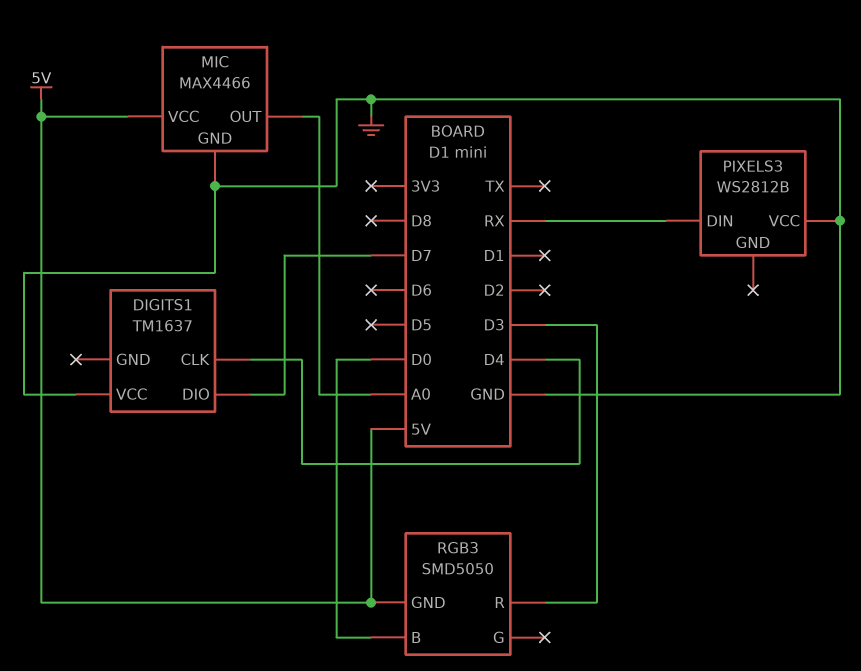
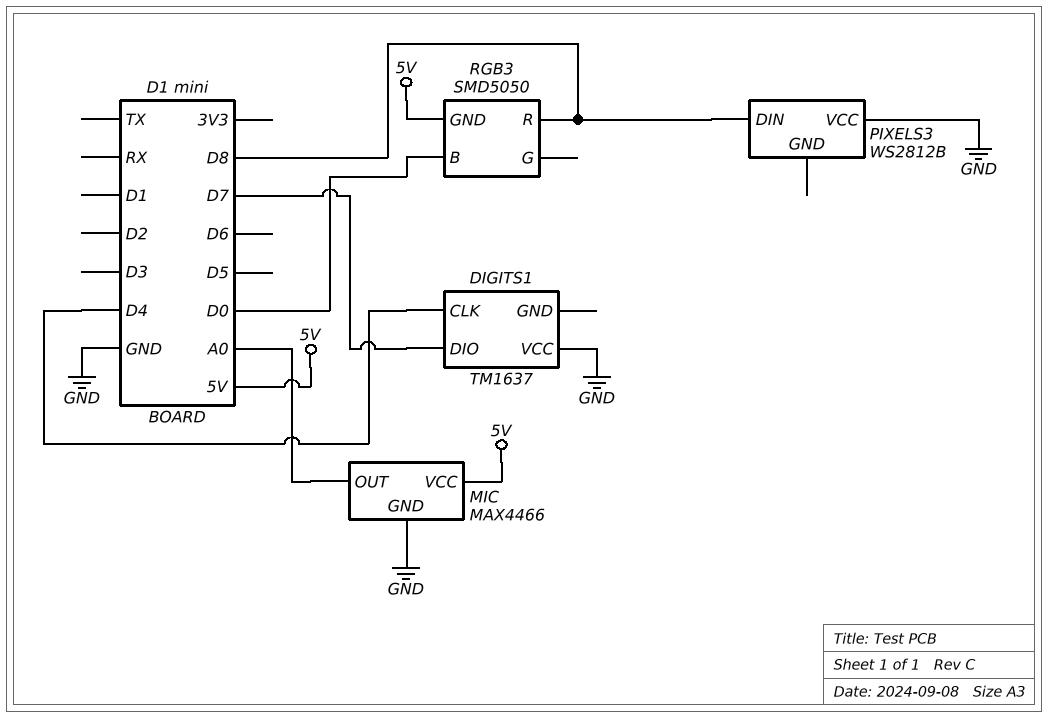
PIXELS3 pin DIN: RX -> D8
RGB3 pin R: D3 -> D8

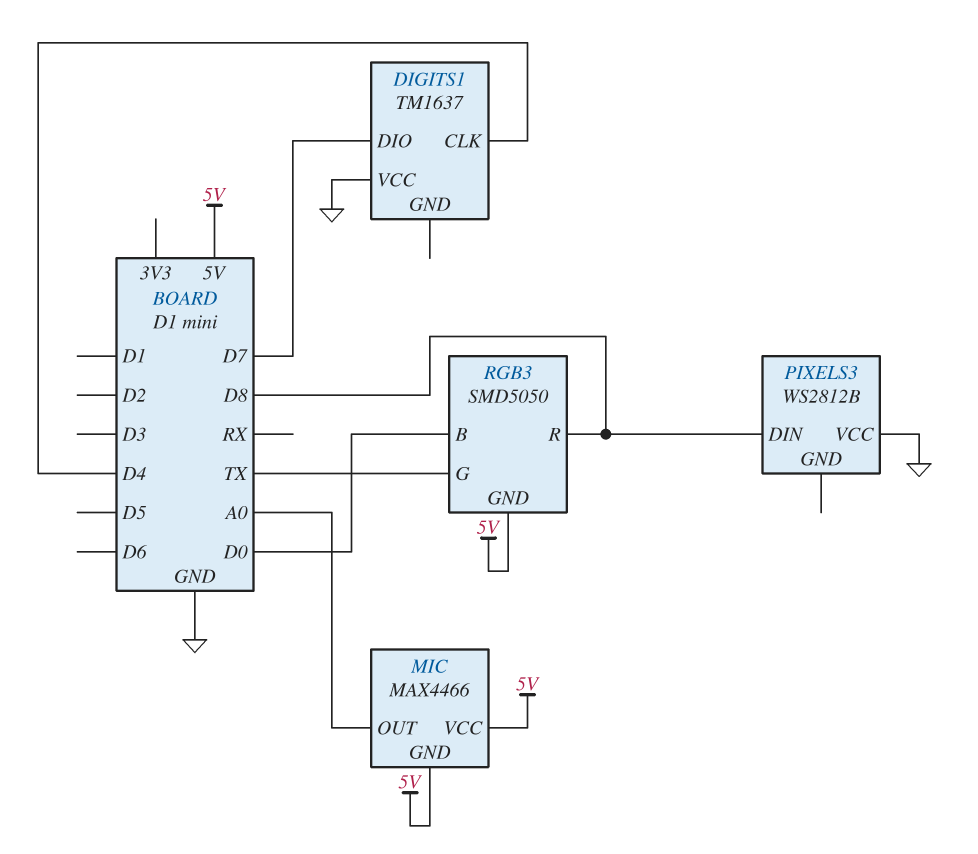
MIC pin GND: GND -> 5V
RGB3 pin G: none -> TX

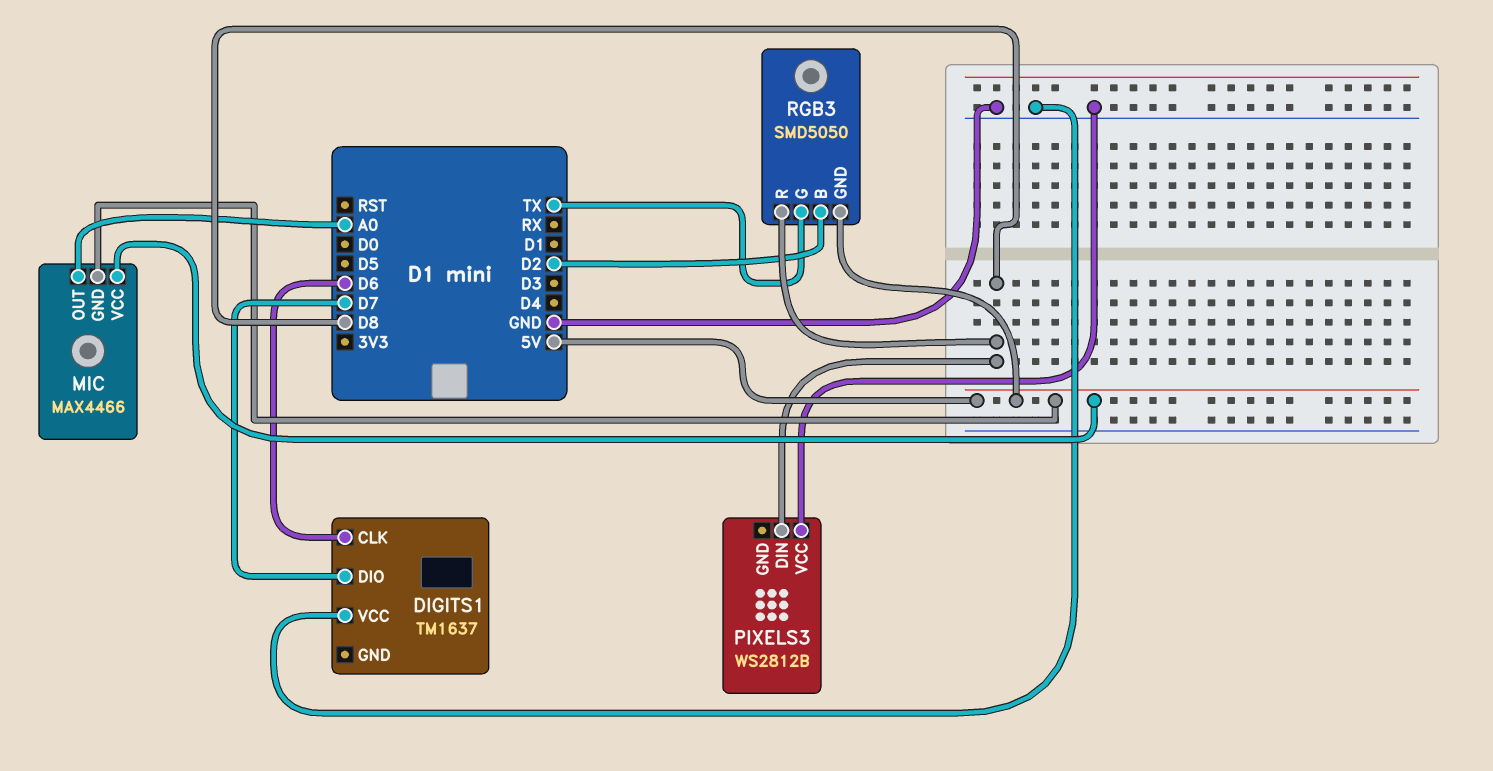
DIGITS1 pin CLK: D4 -> D6
RGB3 pin B: D0 -> D2

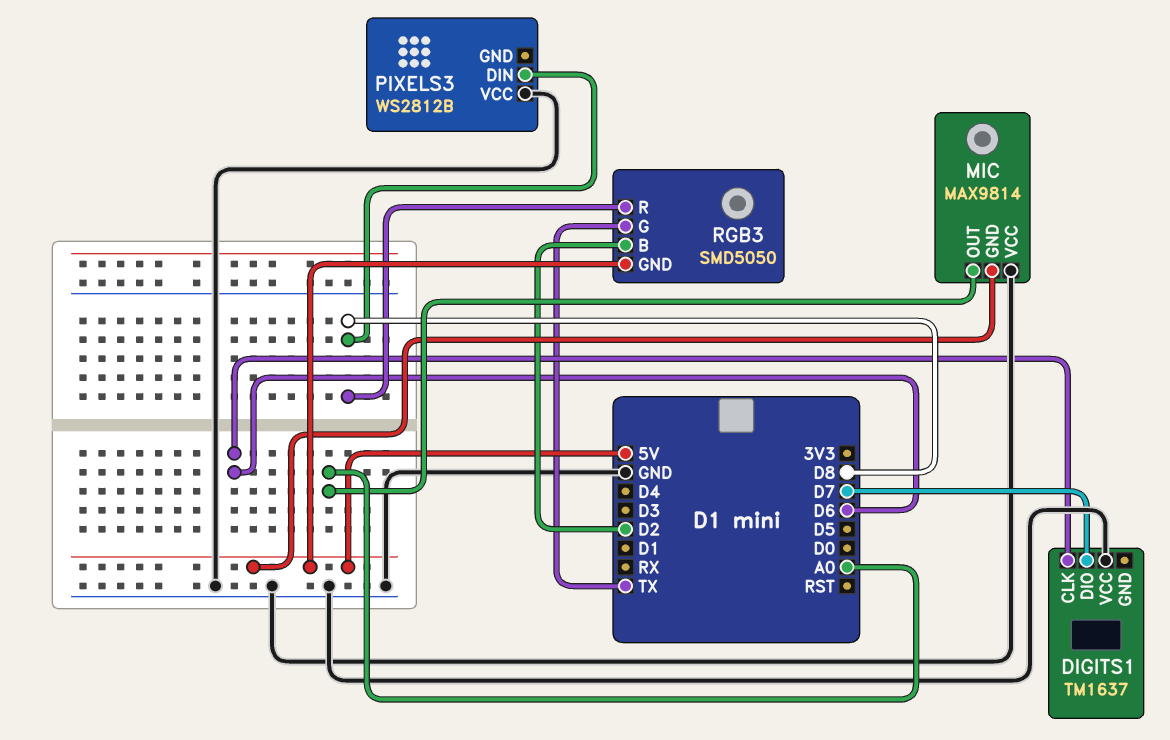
MIC: MAX4466 -> MAX9814
MIC pin VCC: 5V -> GND

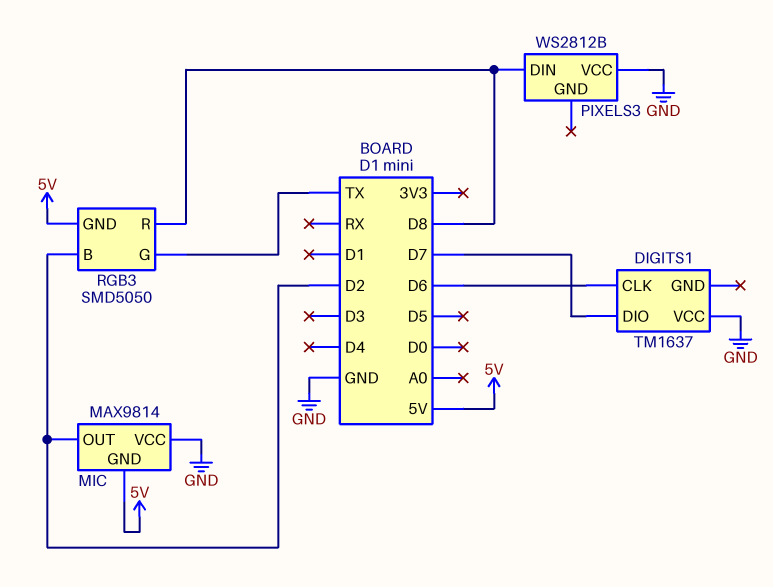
MIC pin OUT: A0 -> D2

